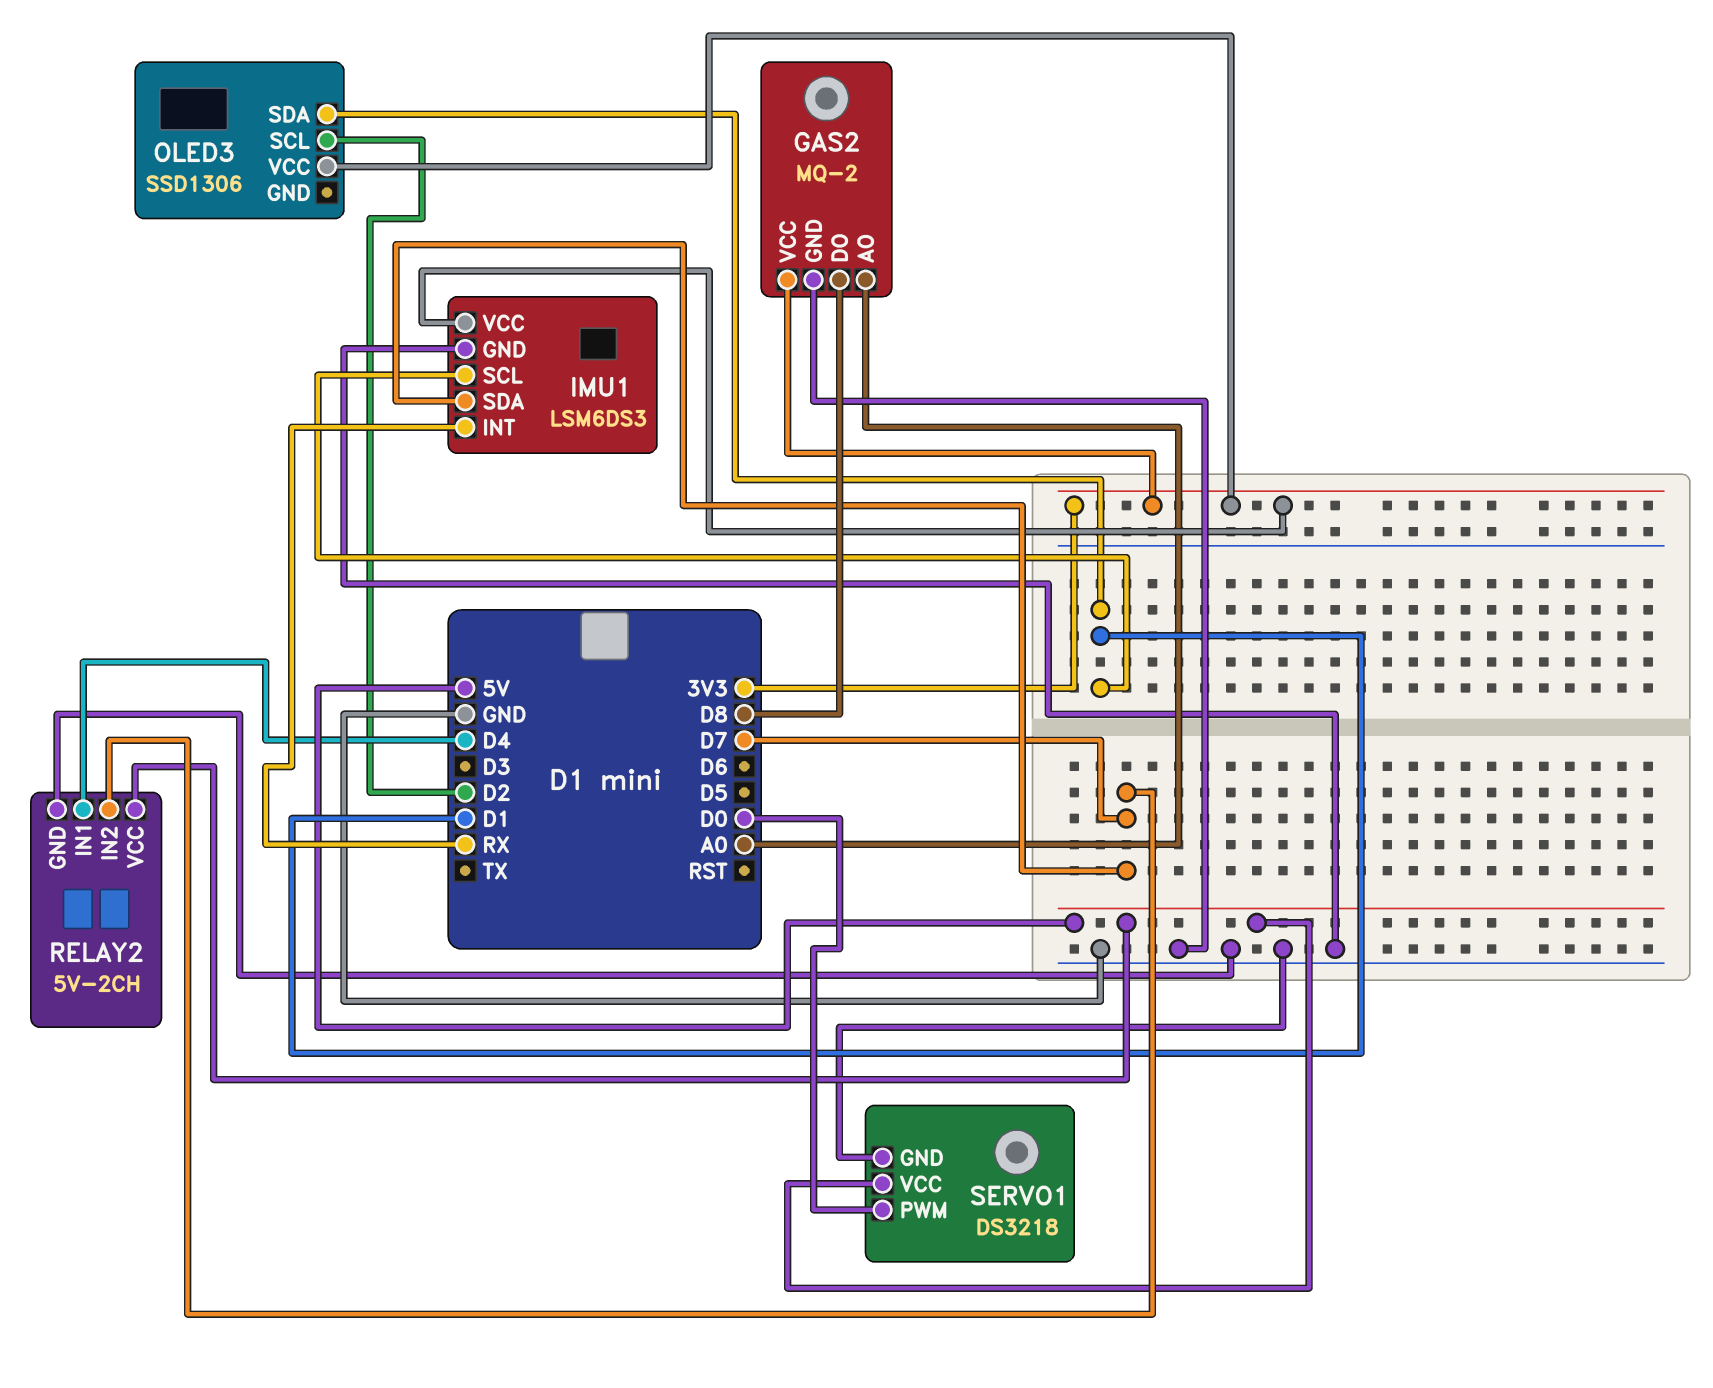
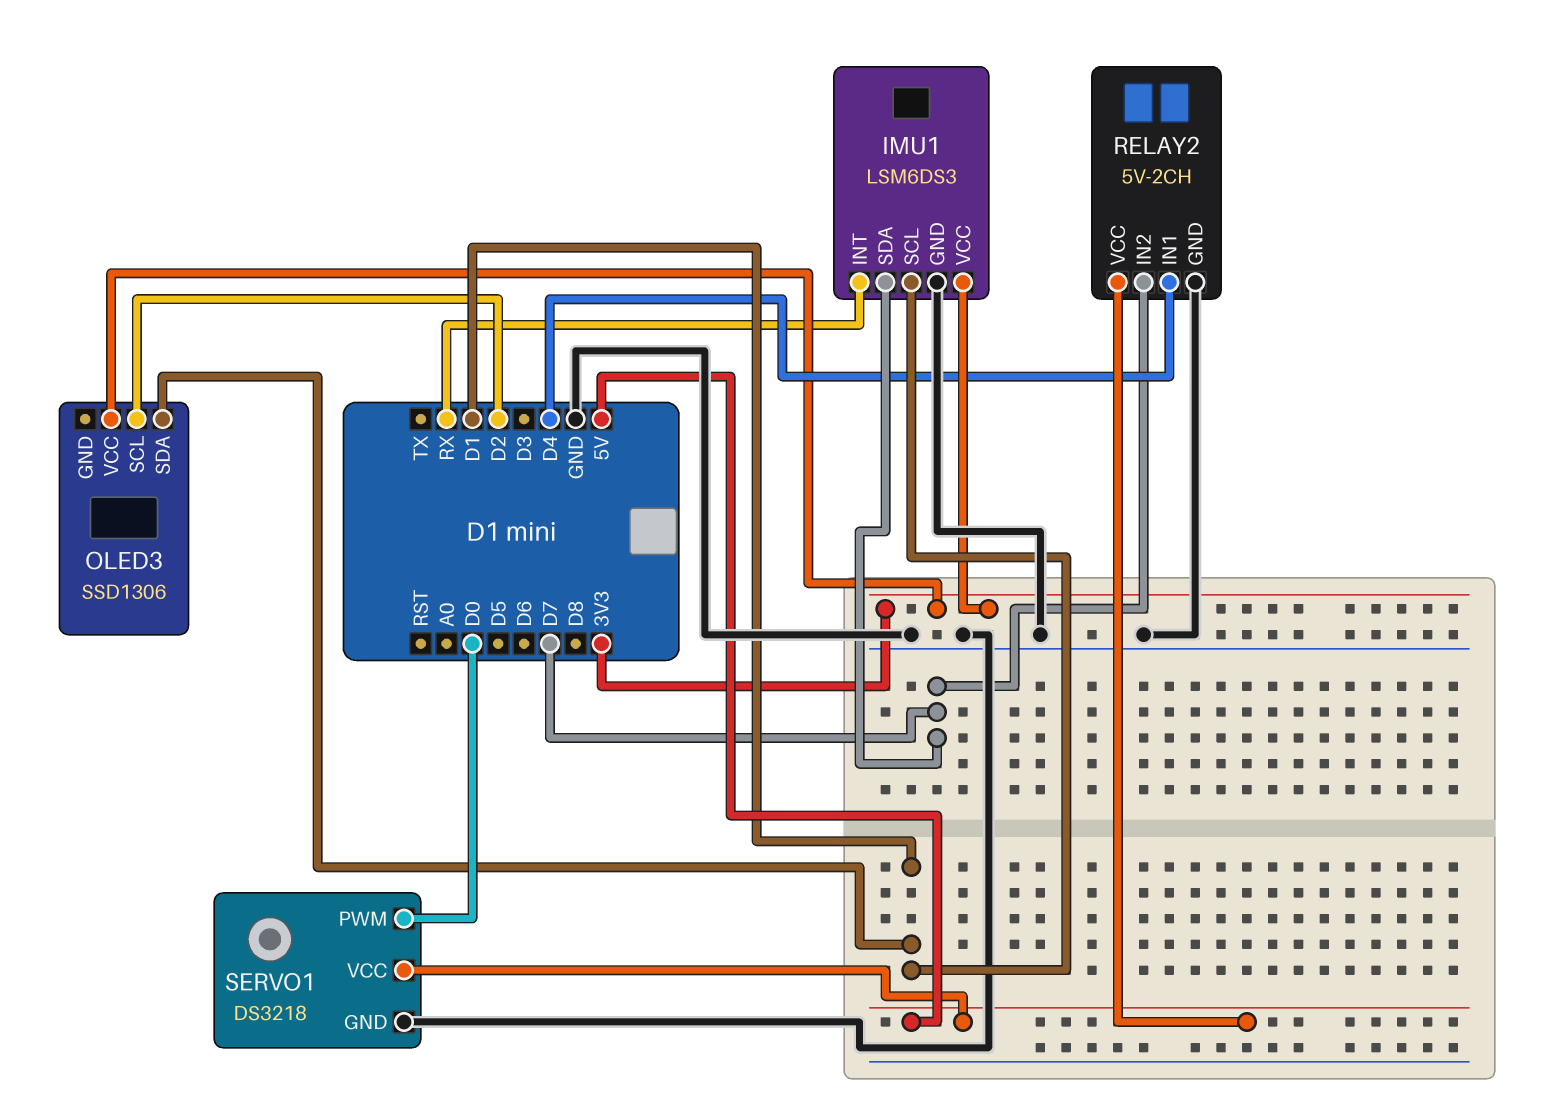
GAS2: MQ-2 -> none
GAS2 pin AO: A0 -> none
GAS2 pin DO: D8 -> none
GAS2 pin GND: GND -> none
GAS2 pin VCC: 3V3 -> none

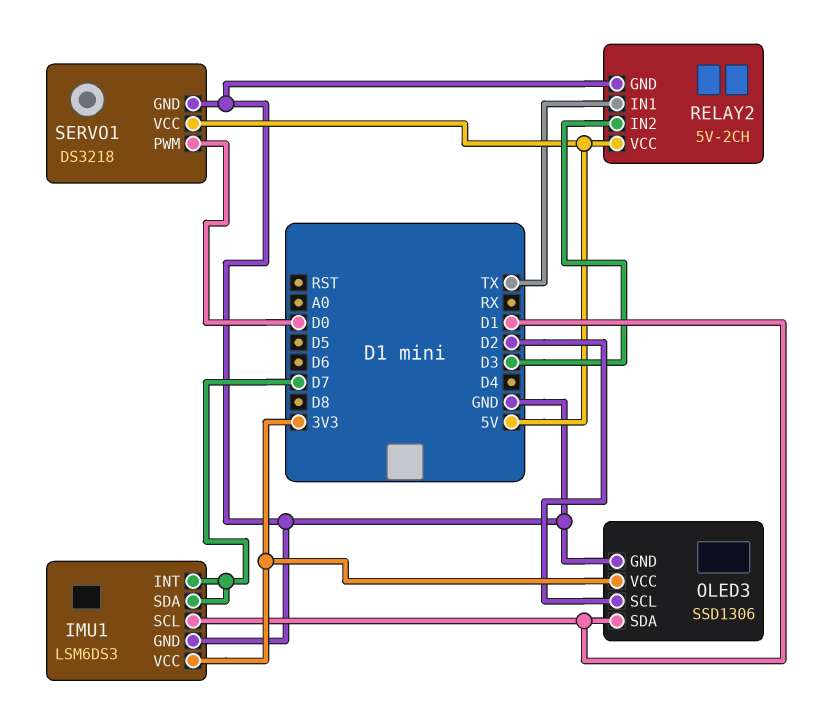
IMU1 pin INT: RX -> D7
OLED3 pin GND: none -> GND
RELAY2 pin IN1: D4 -> TX
RELAY2 pin IN2: D7 -> D3

